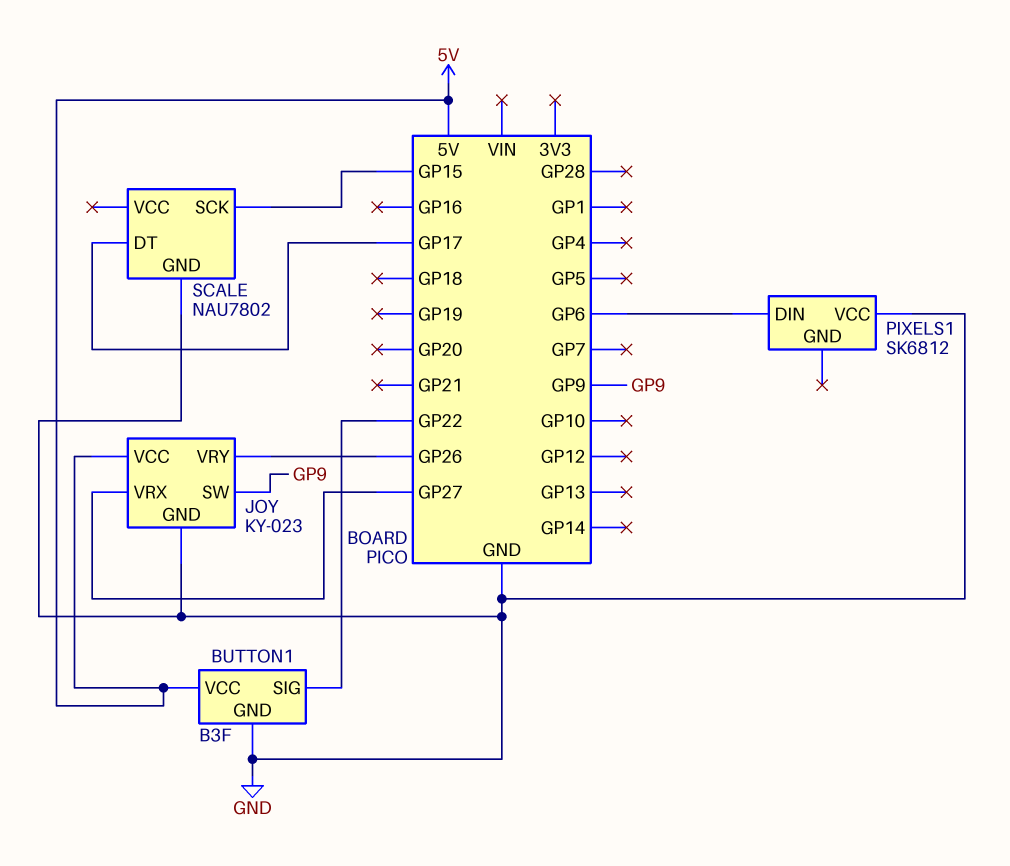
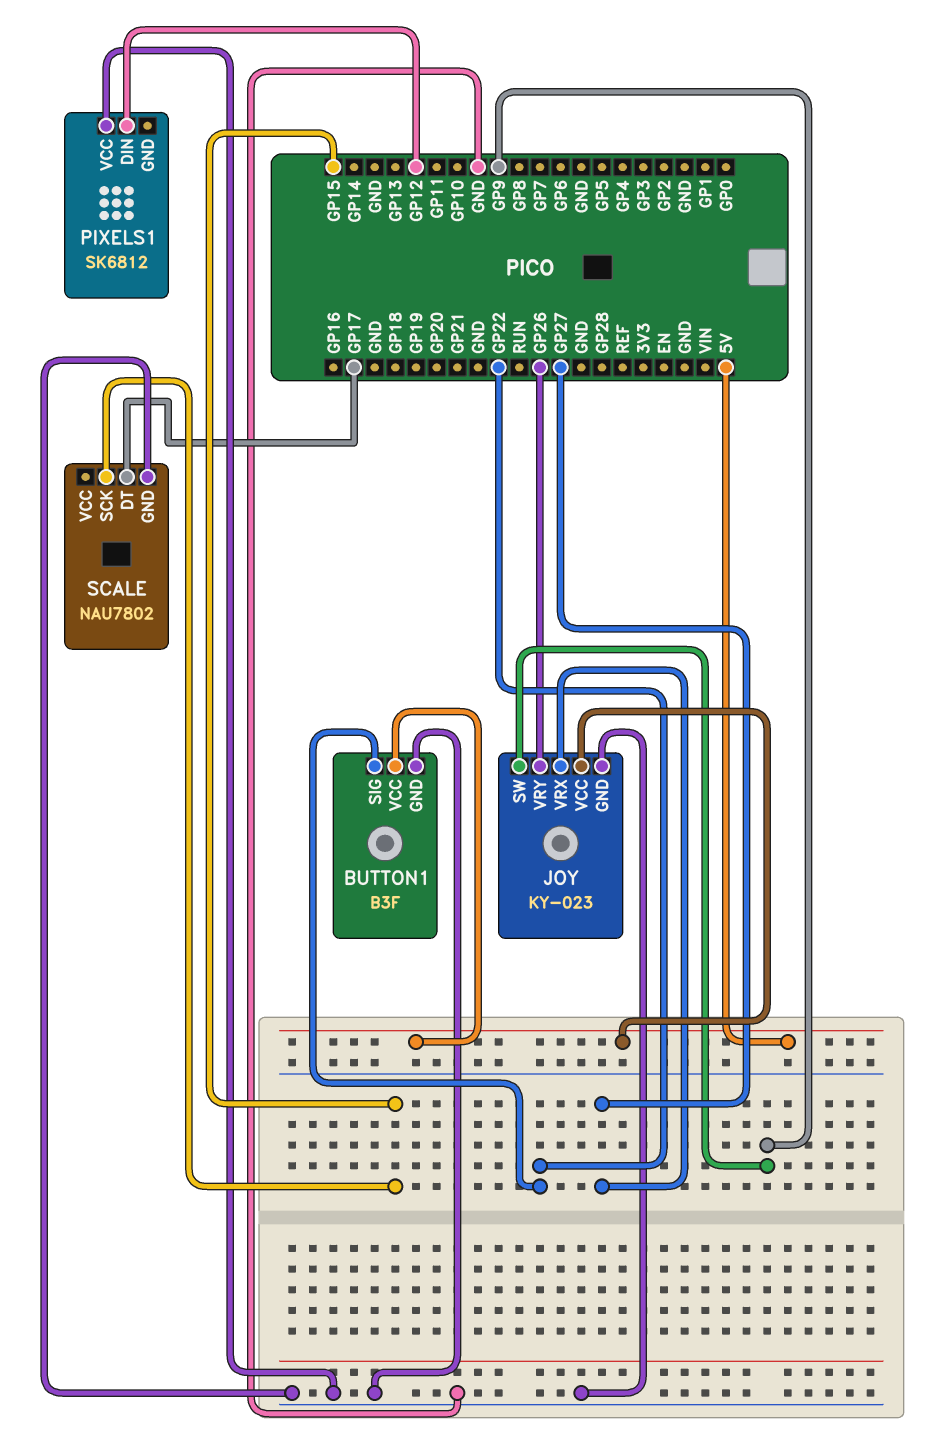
PIXELS1 pin DIN: GP6 -> GP12

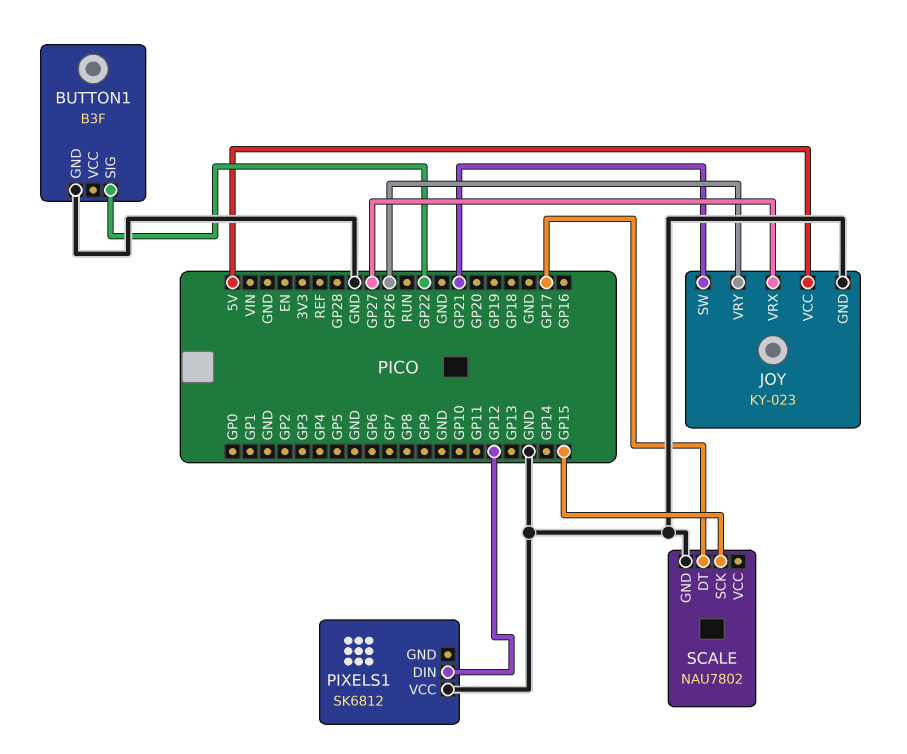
BUTTON1 pin VCC: 5V -> none
JOY pin SW: GP9 -> GP21

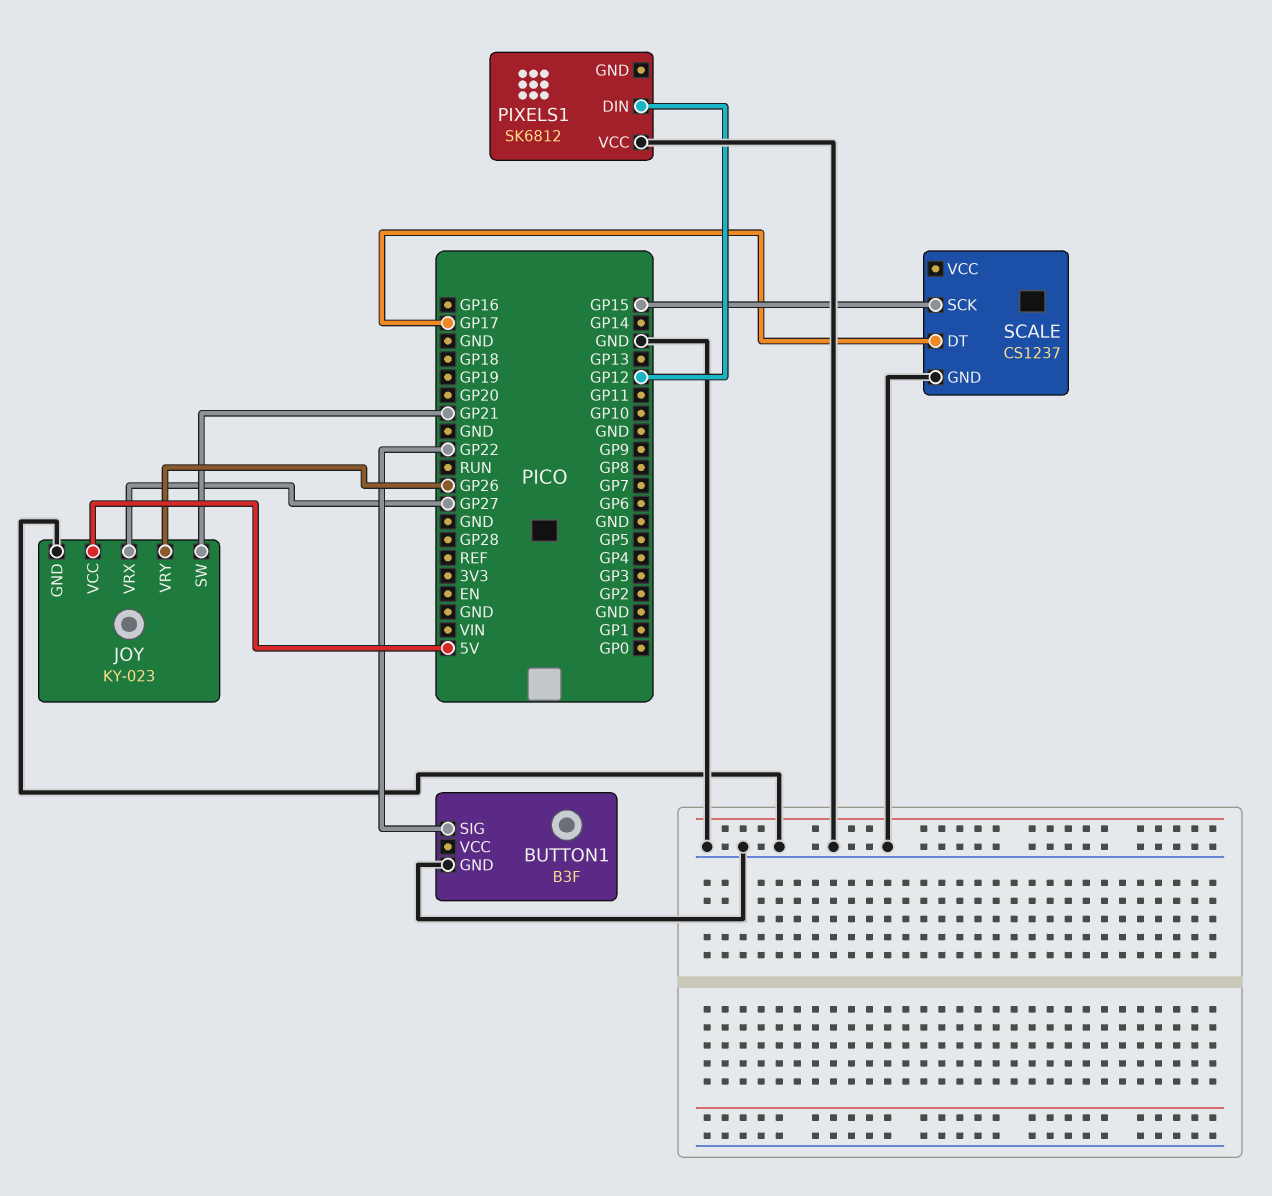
SCALE: NAU7802 -> CS1237

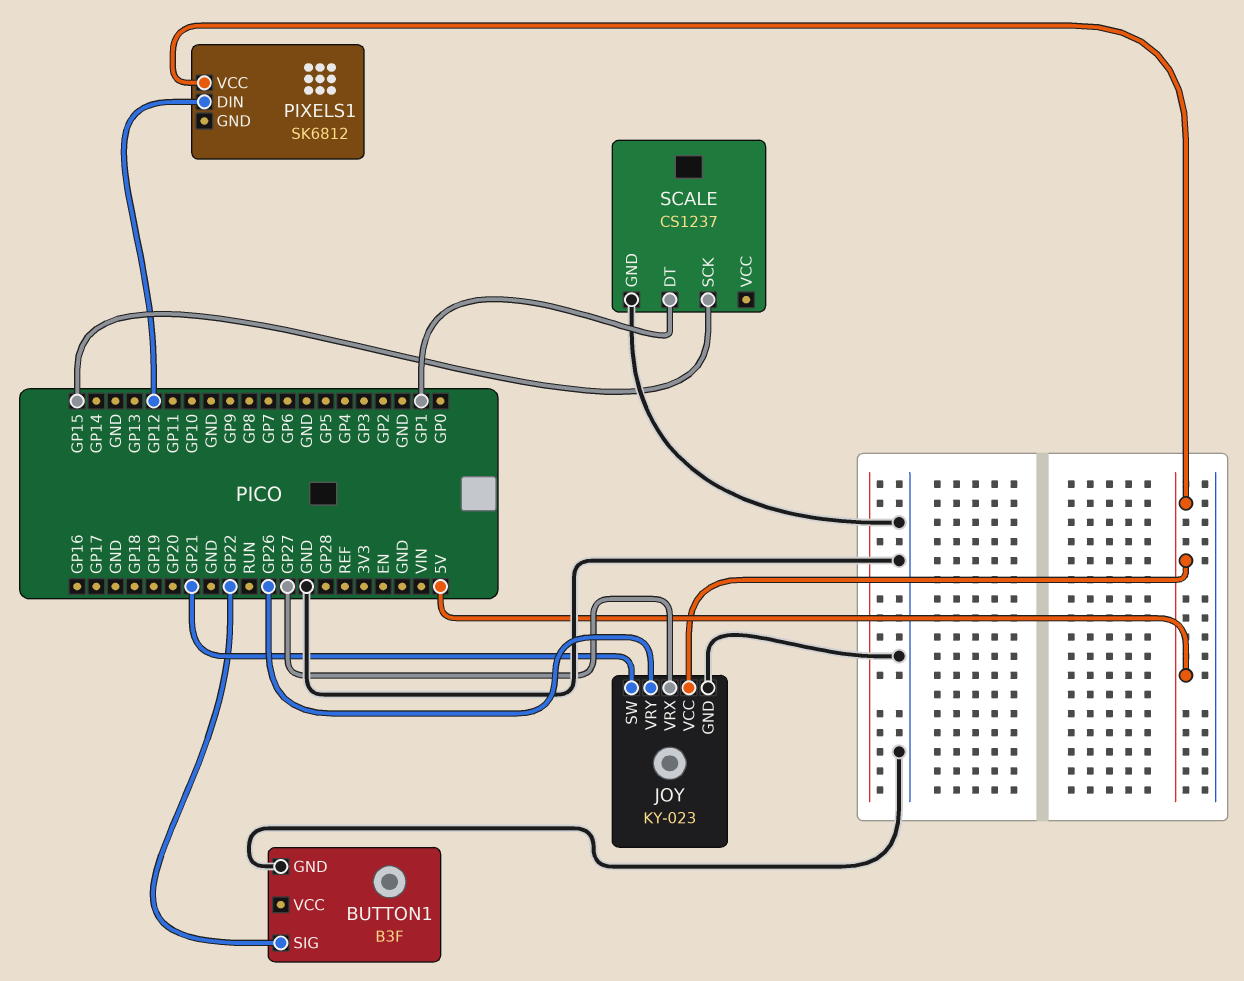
PIXELS1 pin VCC: GND -> 5V
SCALE pin DT: GP17 -> GP1

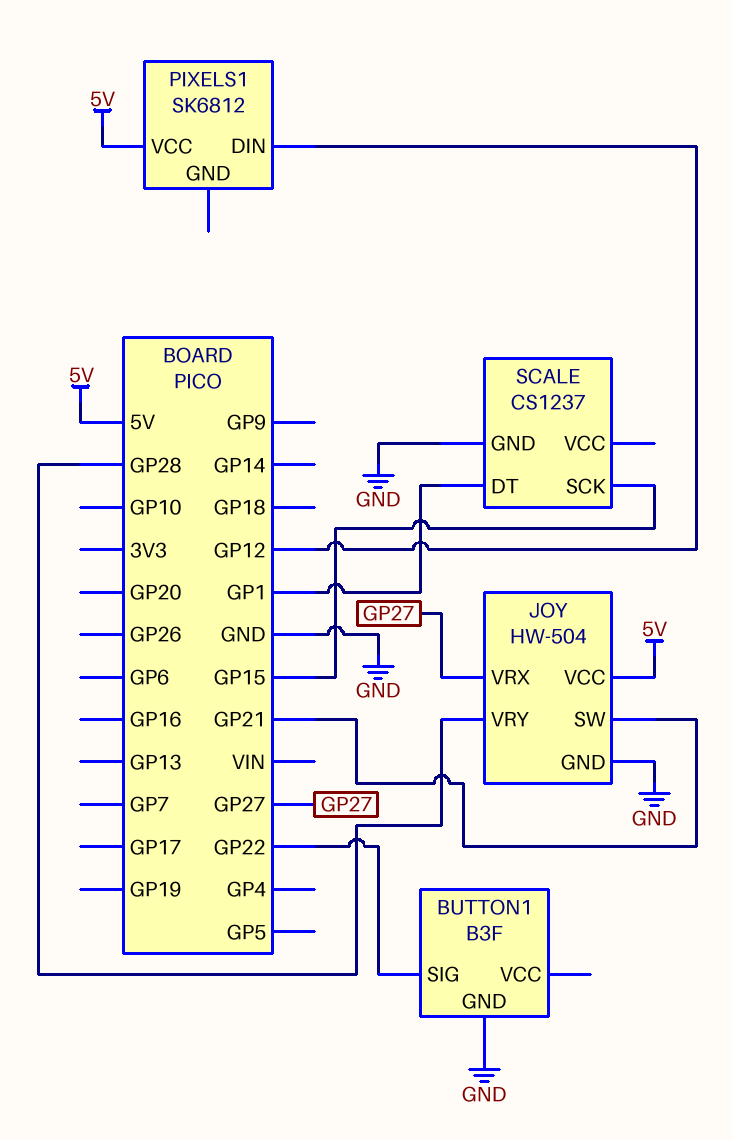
JOY: KY-023 -> HW-504
JOY pin VRY: GP26 -> GP28

